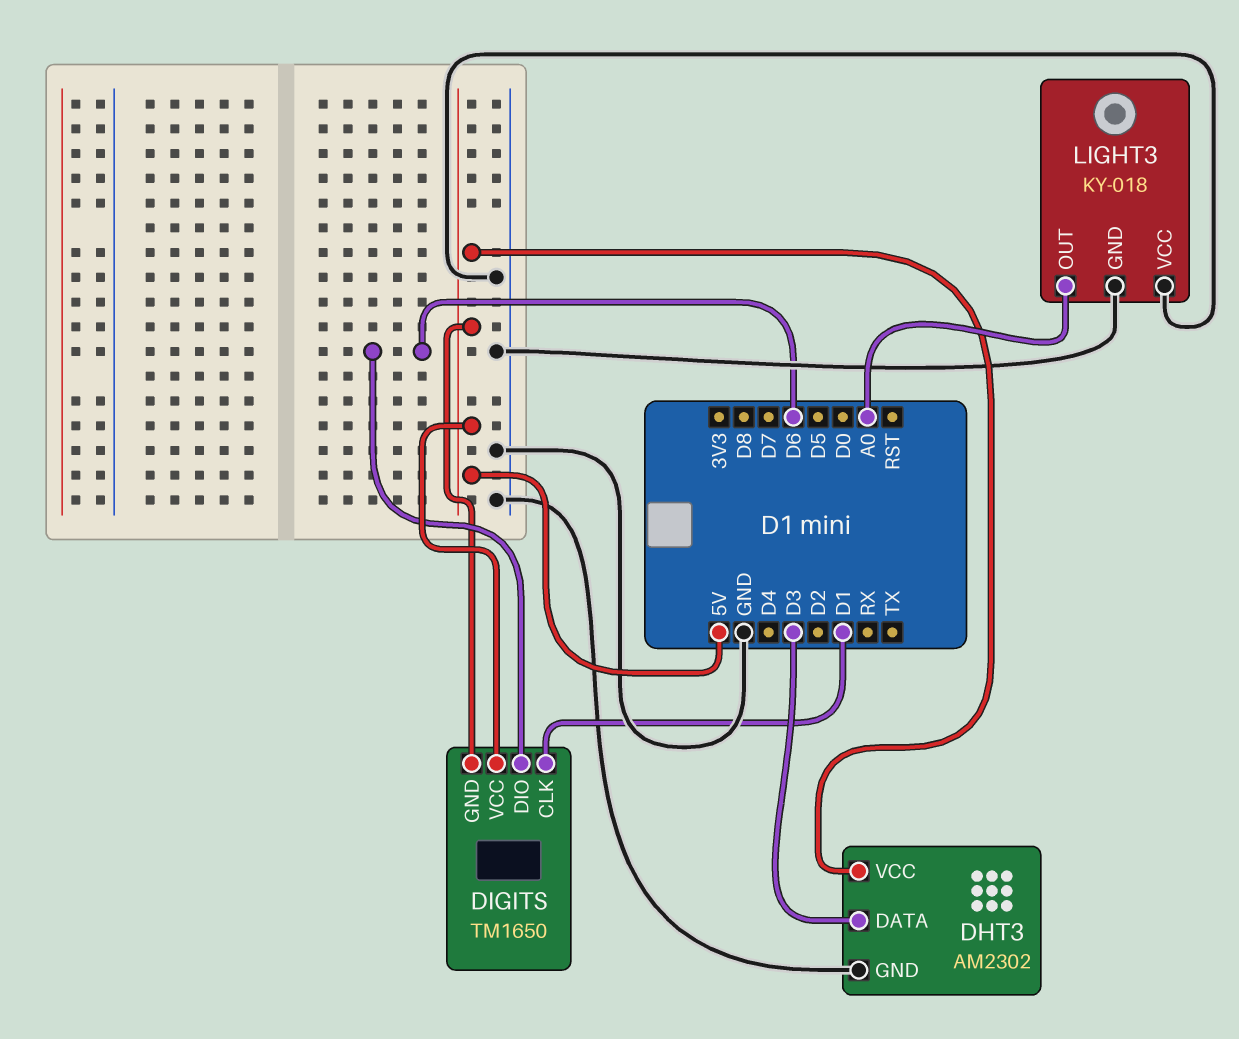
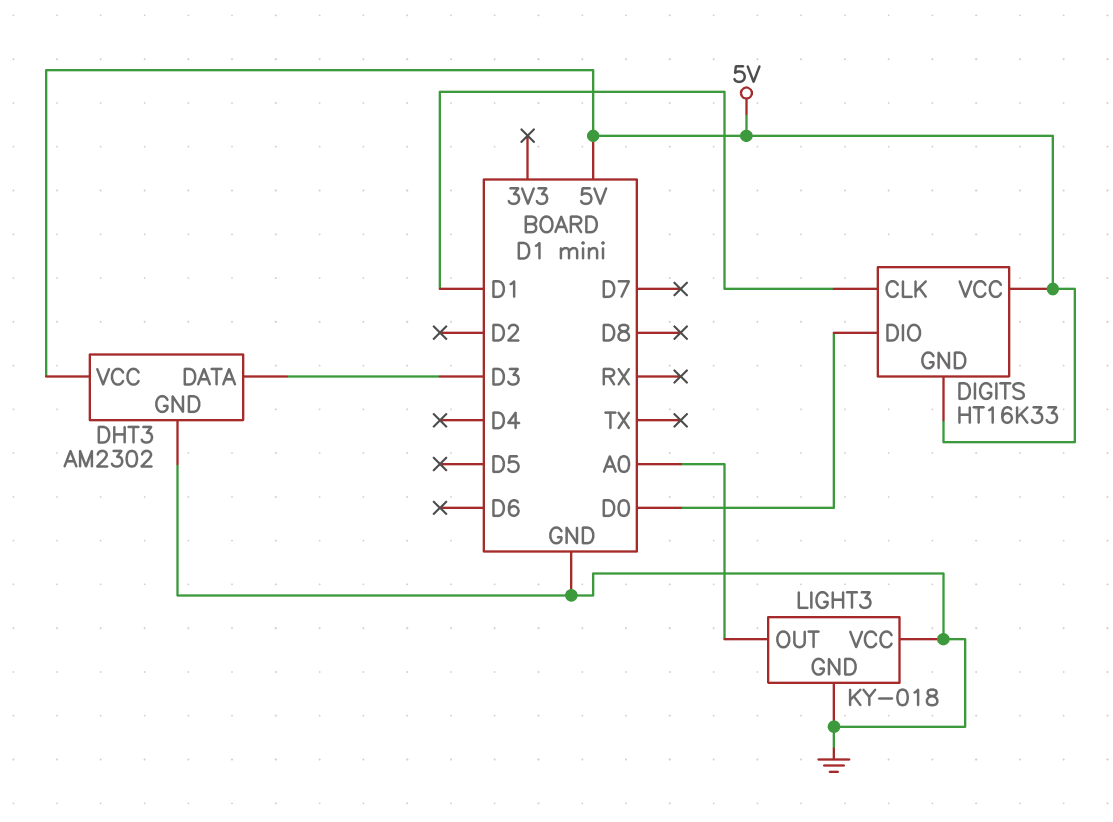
DIGITS: TM1650 -> HT16K33
DIGITS pin DIO: D6 -> D0

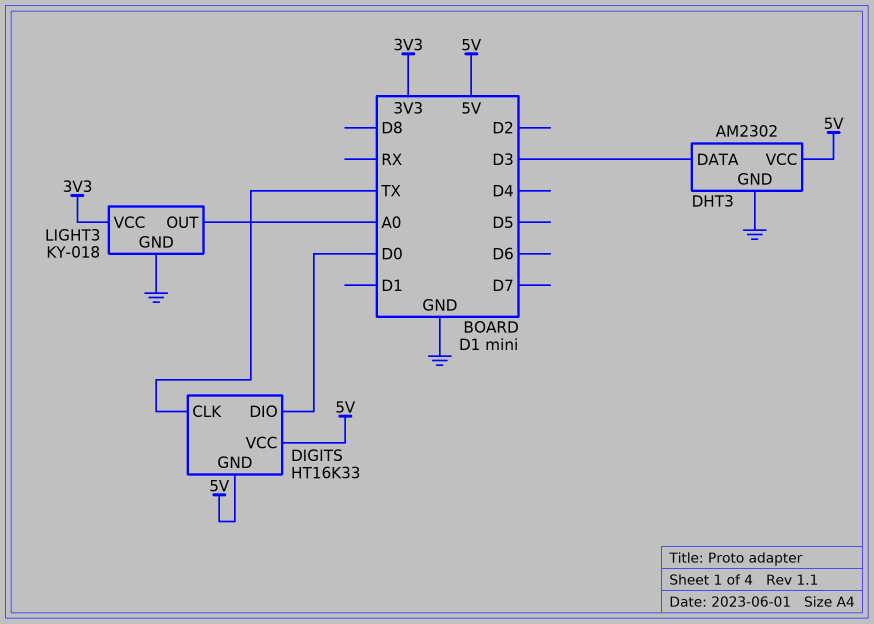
DIGITS pin CLK: D1 -> TX
LIGHT3 pin VCC: GND -> 3V3

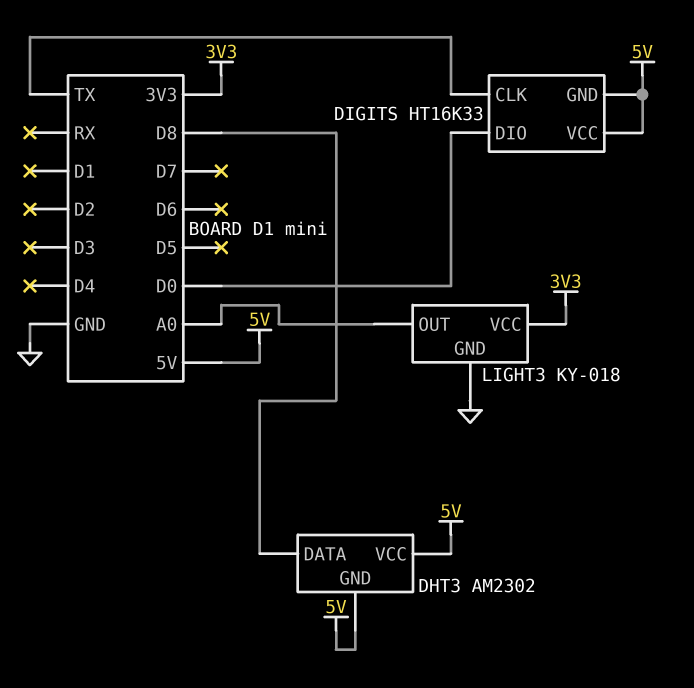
DHT3 pin DATA: D3 -> D8
DHT3 pin GND: GND -> 5V

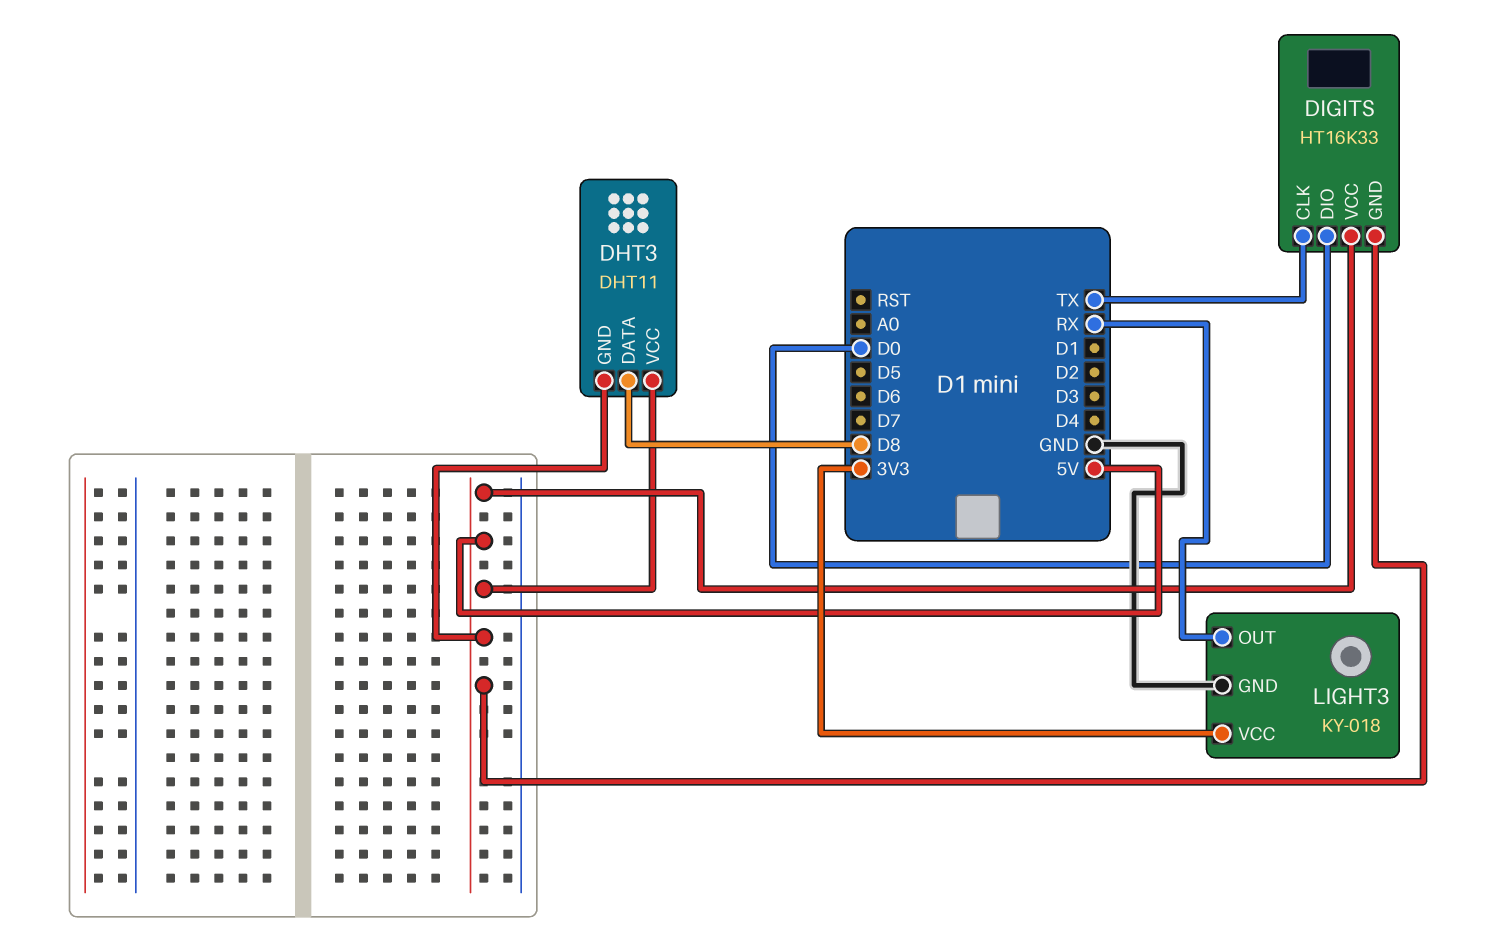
DHT3: AM2302 -> DHT11
LIGHT3 pin OUT: A0 -> RX

